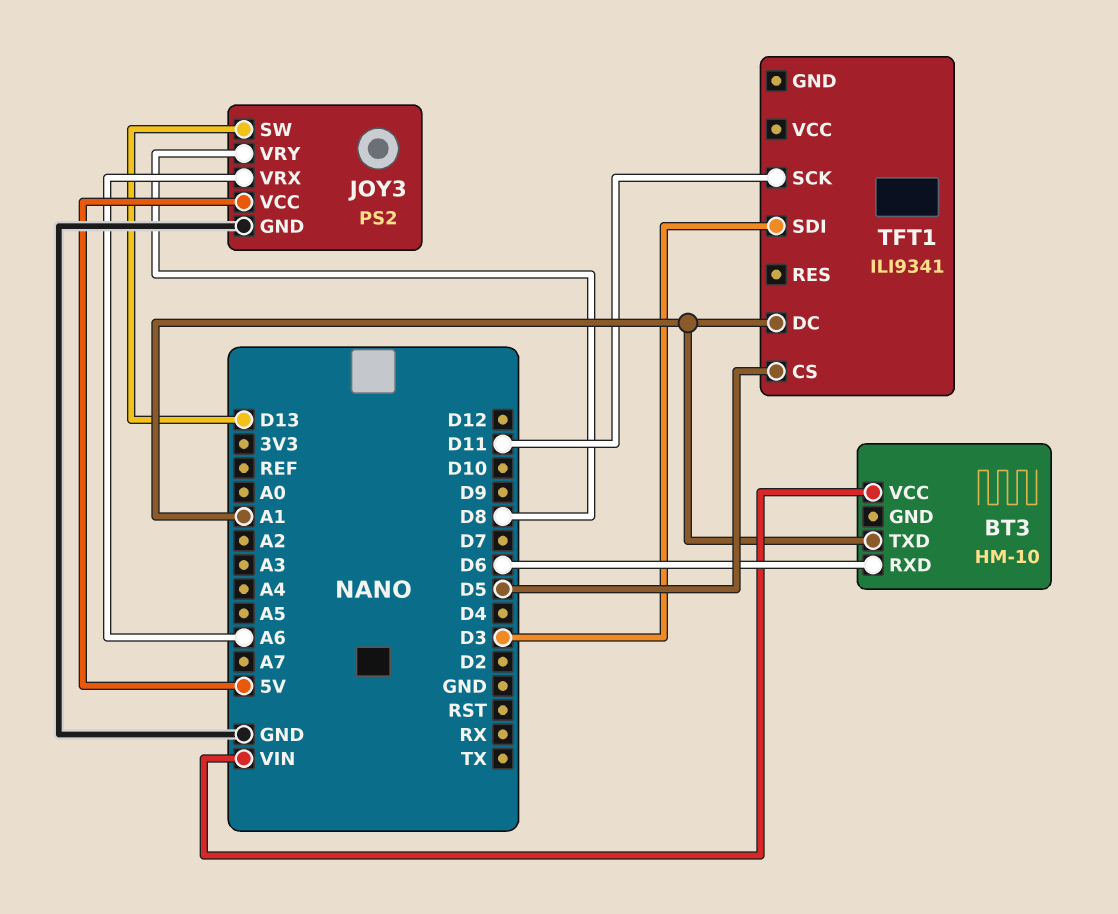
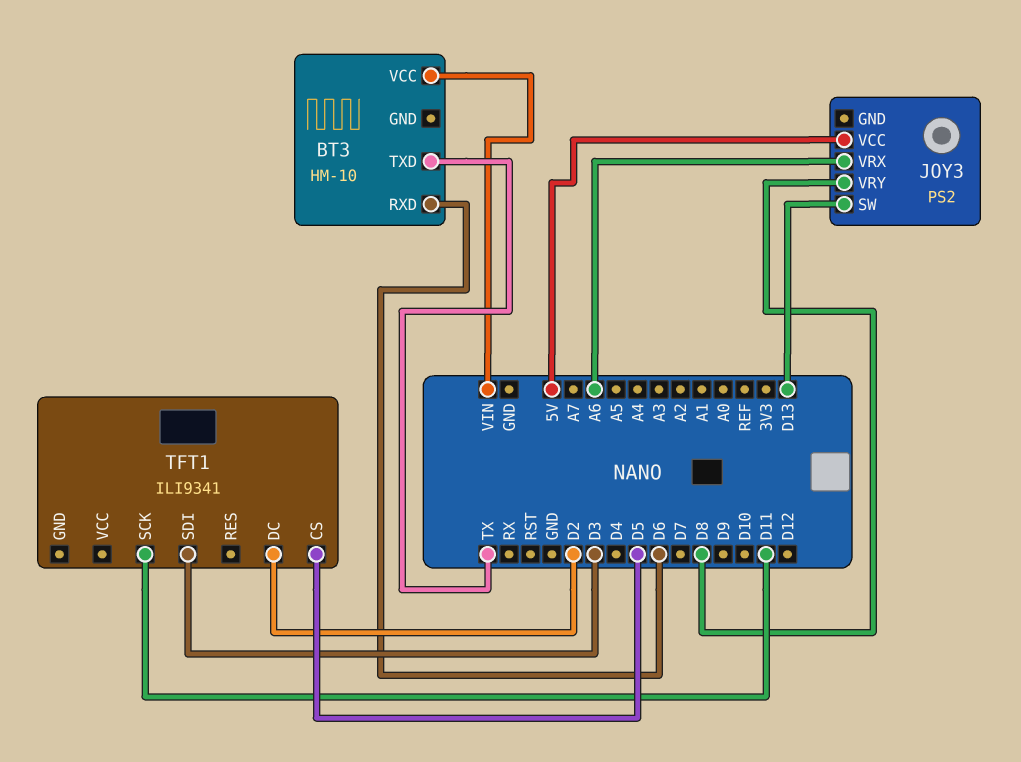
BT3 pin TXD: A1 -> TX
JOY3 pin GND: GND -> none
TFT1 pin DC: A1 -> D2

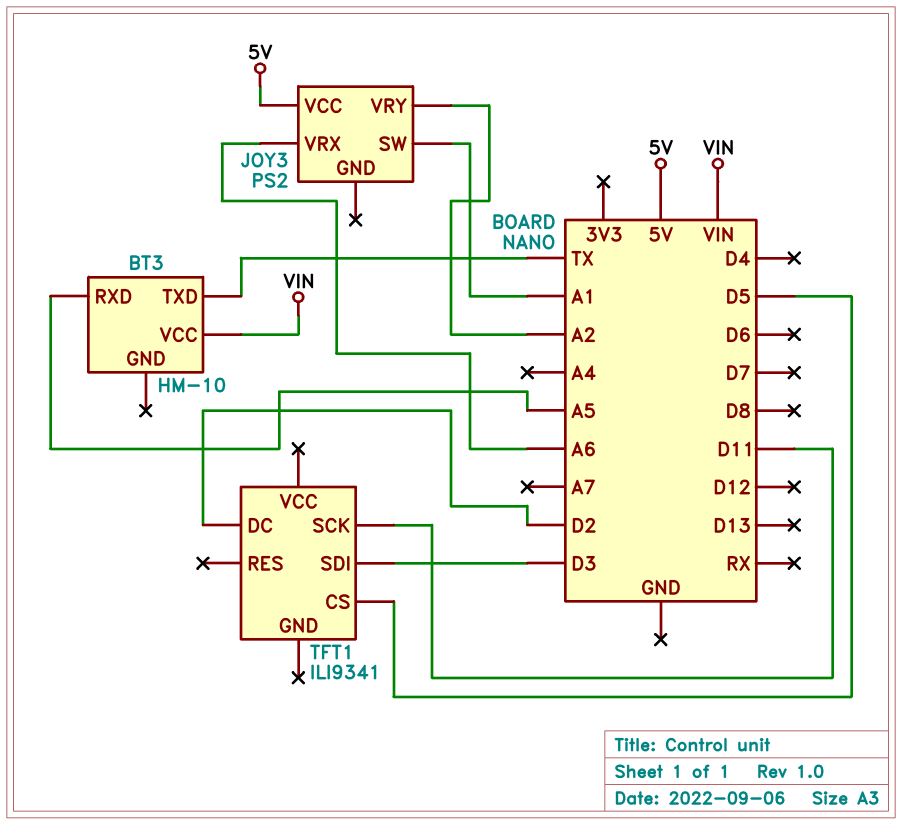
BT3 pin RXD: D6 -> A5
JOY3 pin SW: D13 -> A1
JOY3 pin VRY: D8 -> A2

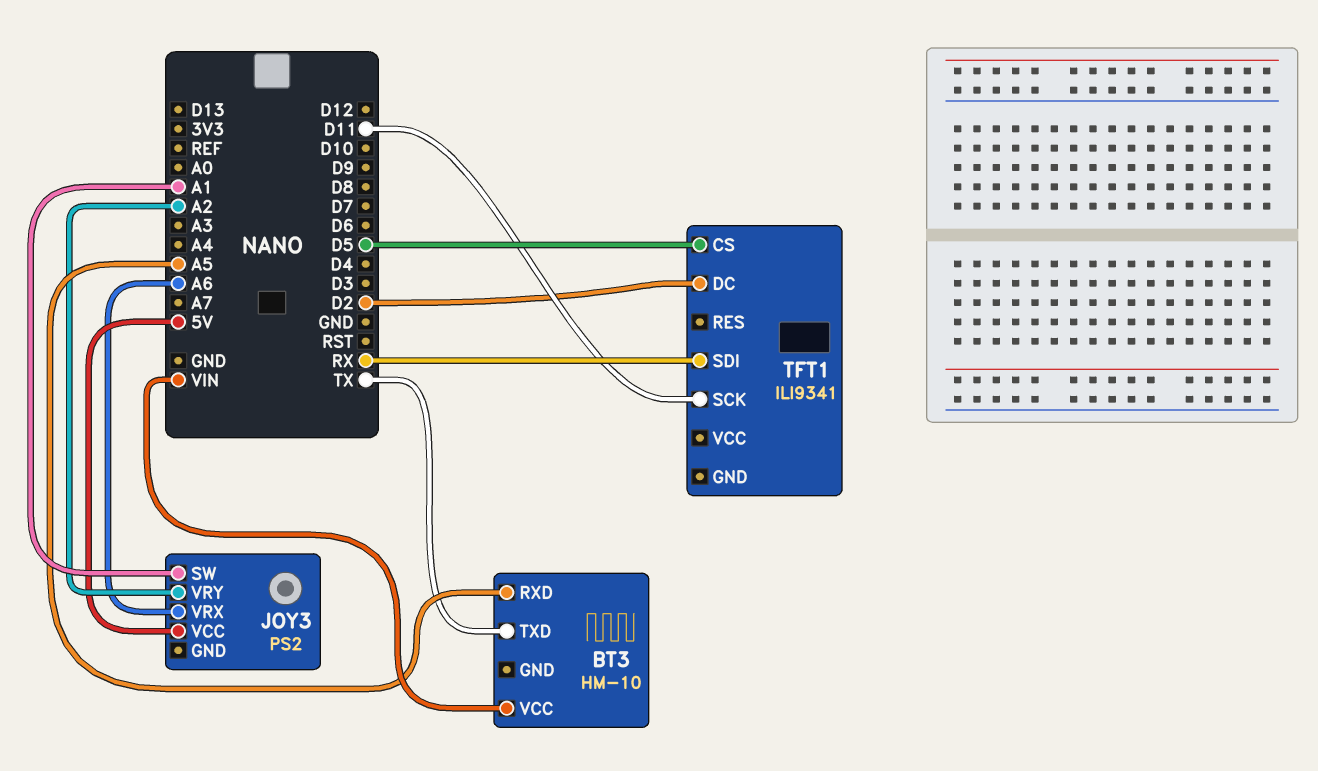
TFT1 pin SDI: D3 -> RX

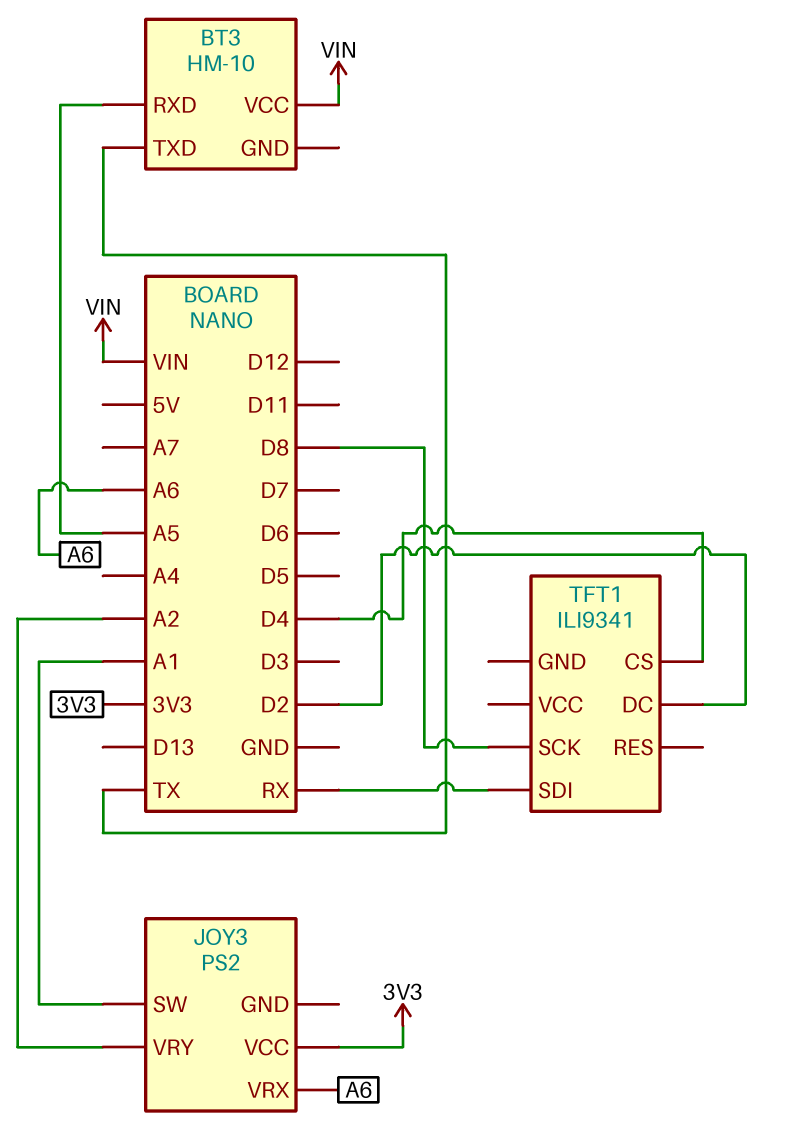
JOY3 pin VCC: 5V -> 3V3
TFT1 pin CS: D5 -> D4
TFT1 pin SCK: D11 -> D8

